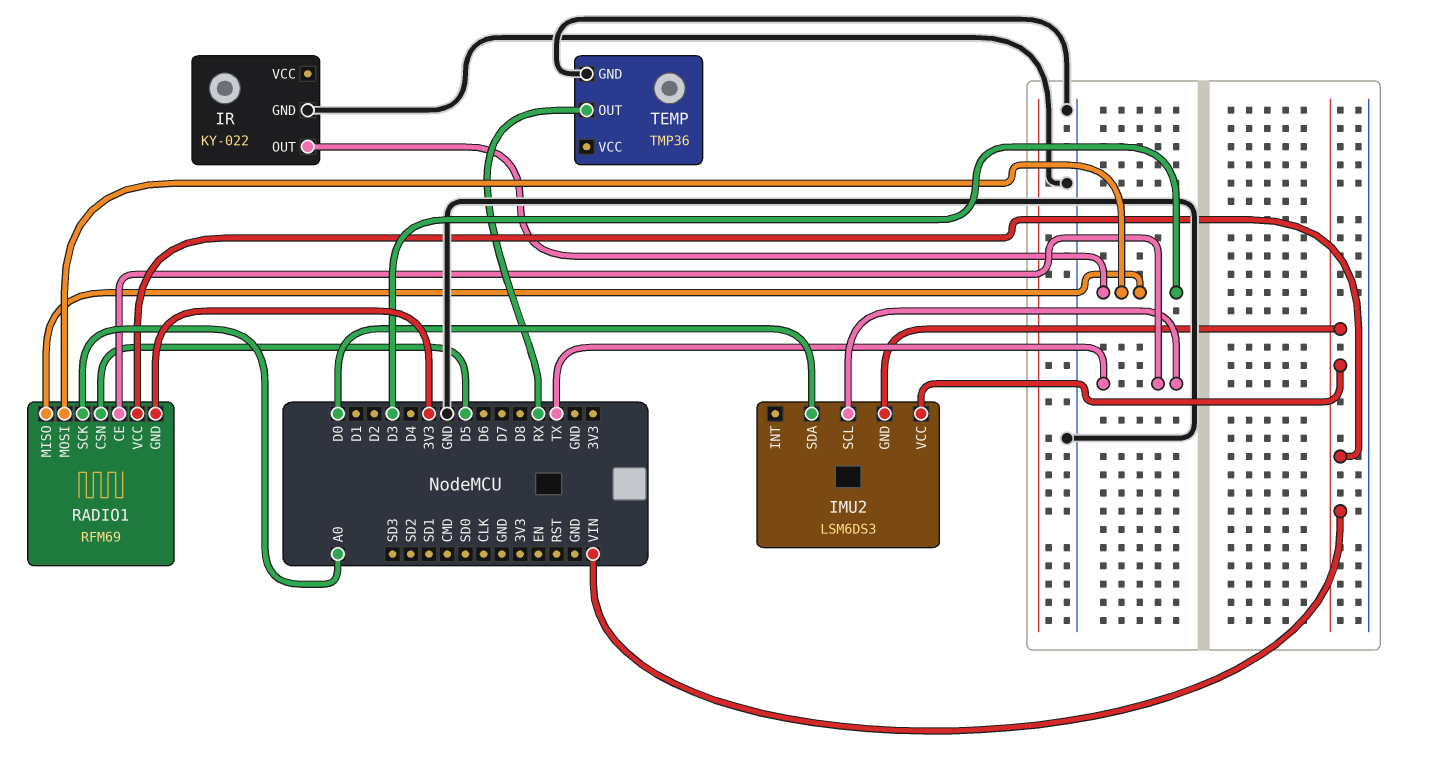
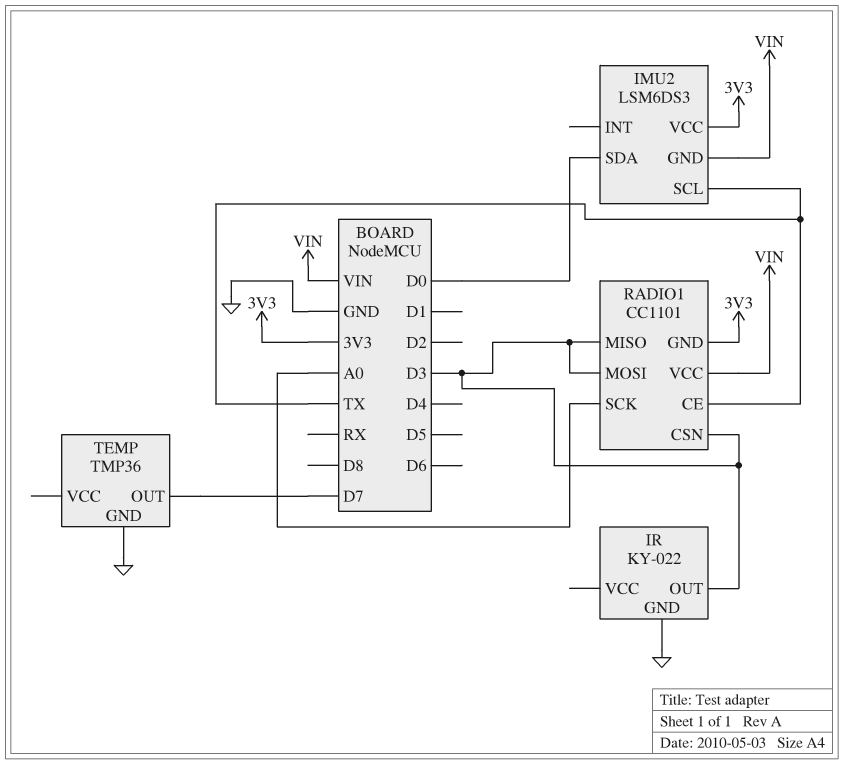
IMU2 pin VCC: VIN -> 3V3
RADIO1: RFM69 -> CC1101
RADIO1 pin CSN: D5 -> D3
TEMP pin OUT: RX -> D7

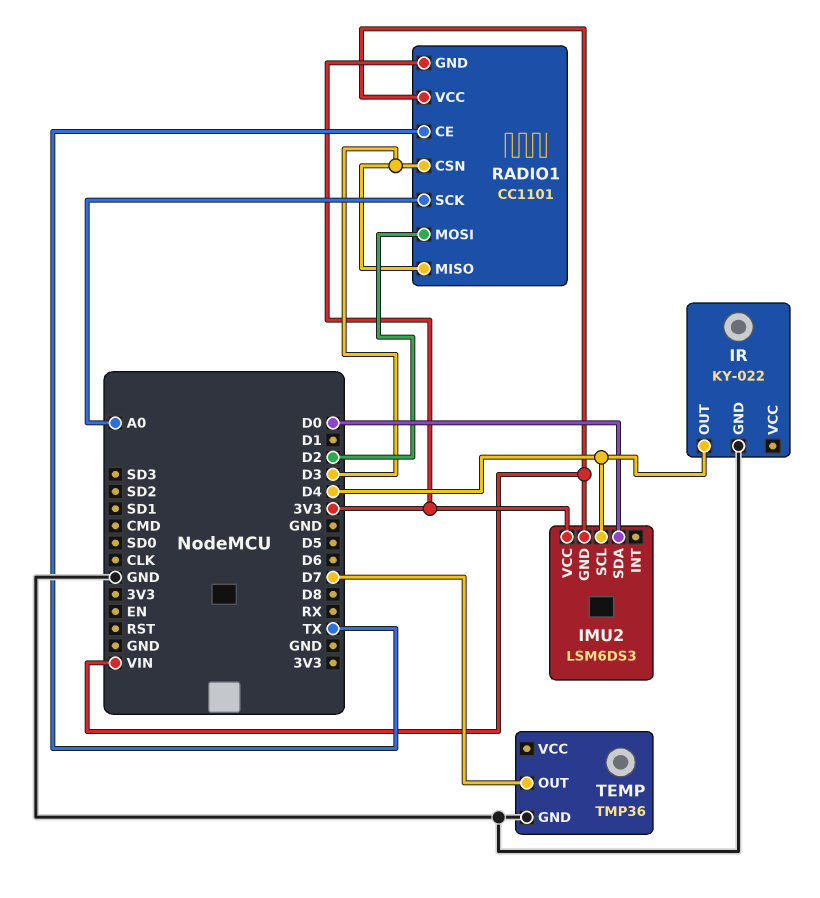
IMU2 pin SCL: TX -> D4
IR pin OUT: D3 -> D4
RADIO1 pin MOSI: D3 -> D2

